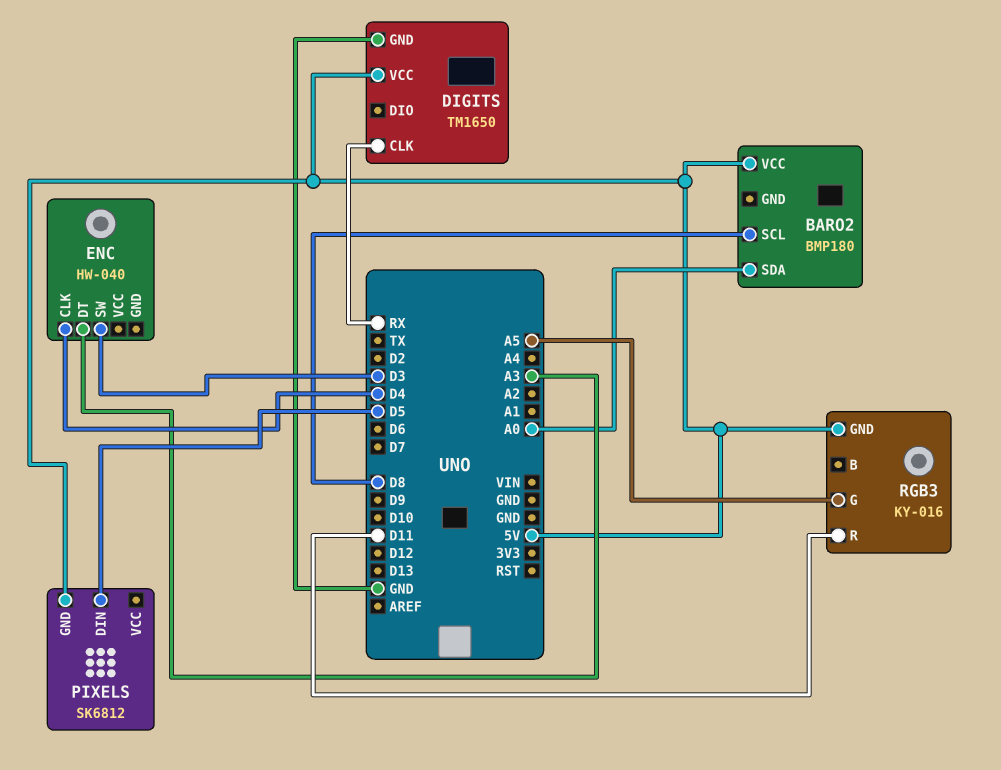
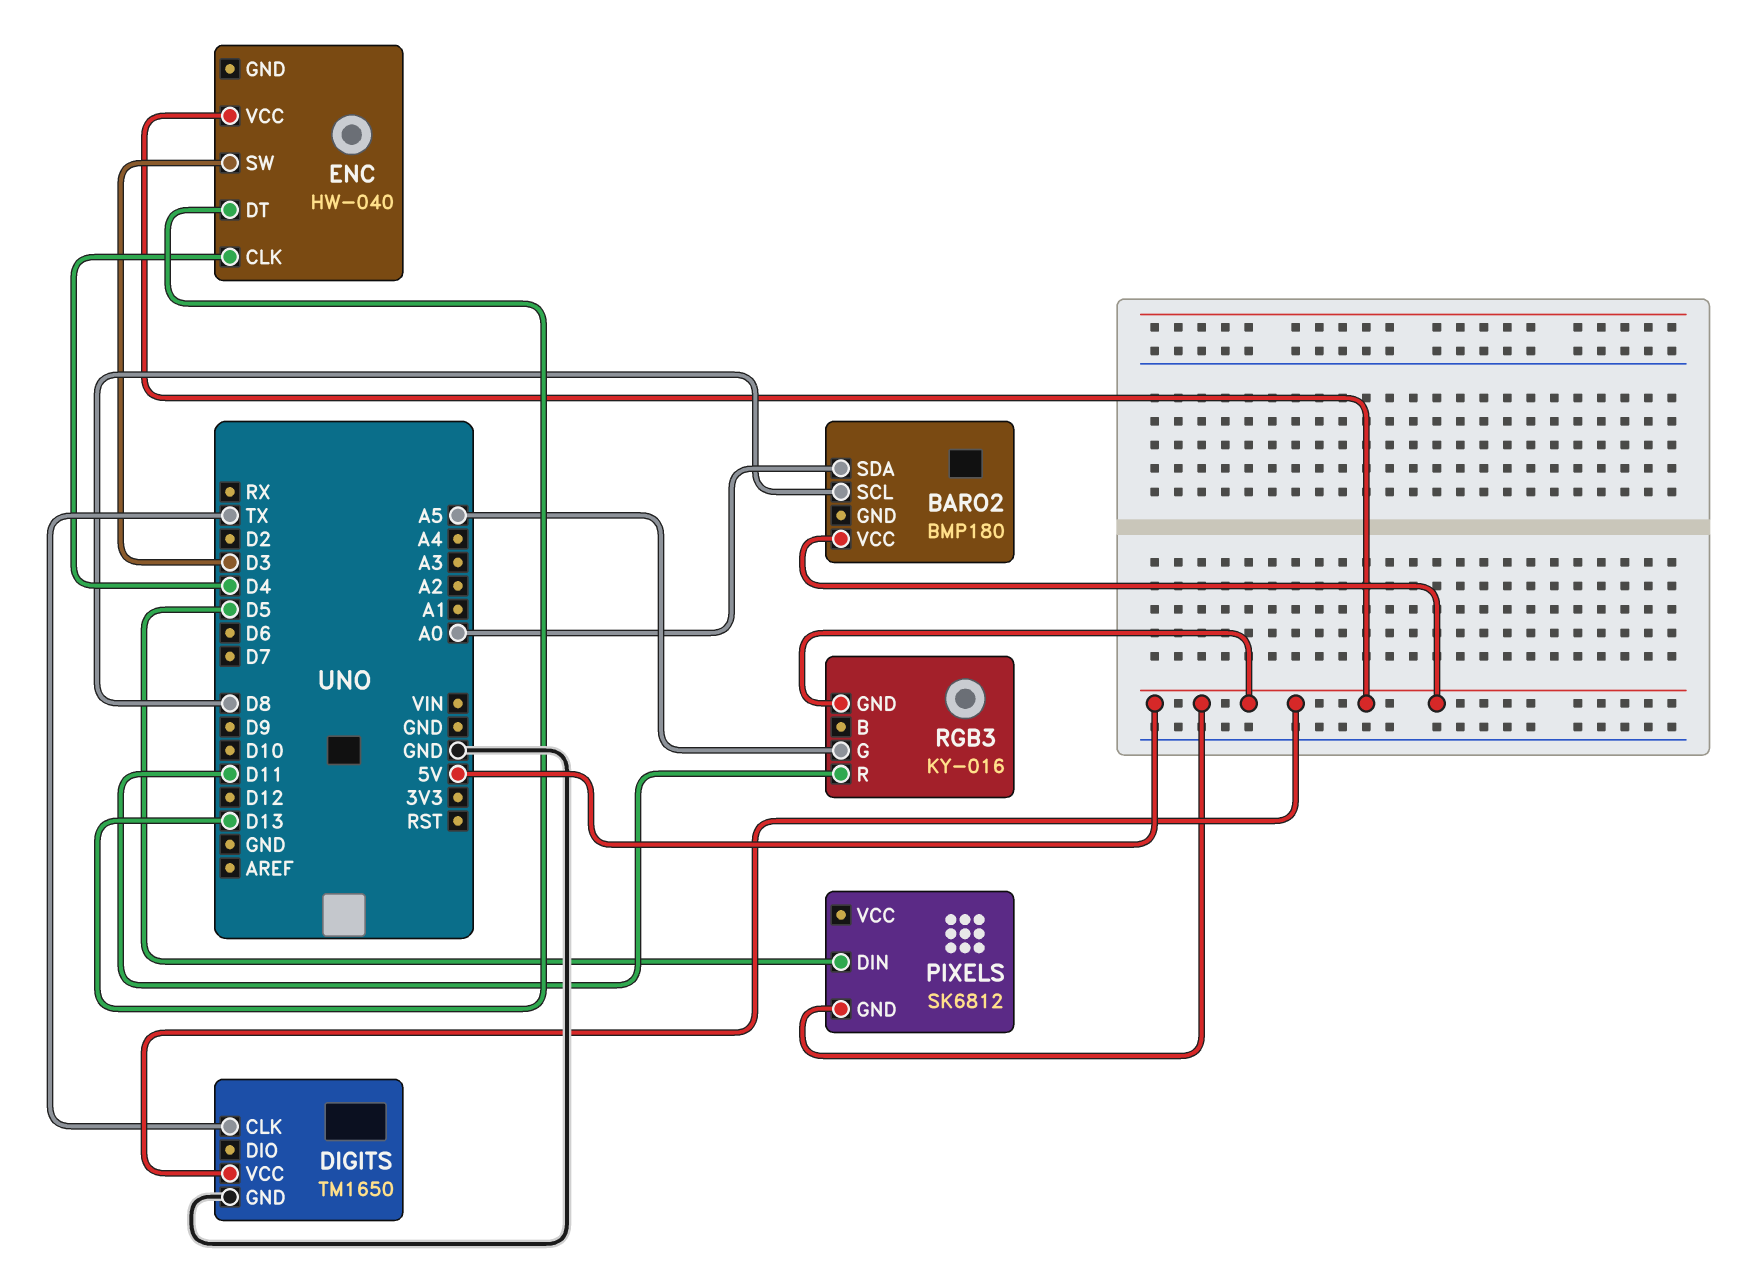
DIGITS pin CLK: RX -> TX
ENC pin DT: A3 -> D13
ENC pin VCC: none -> 5V

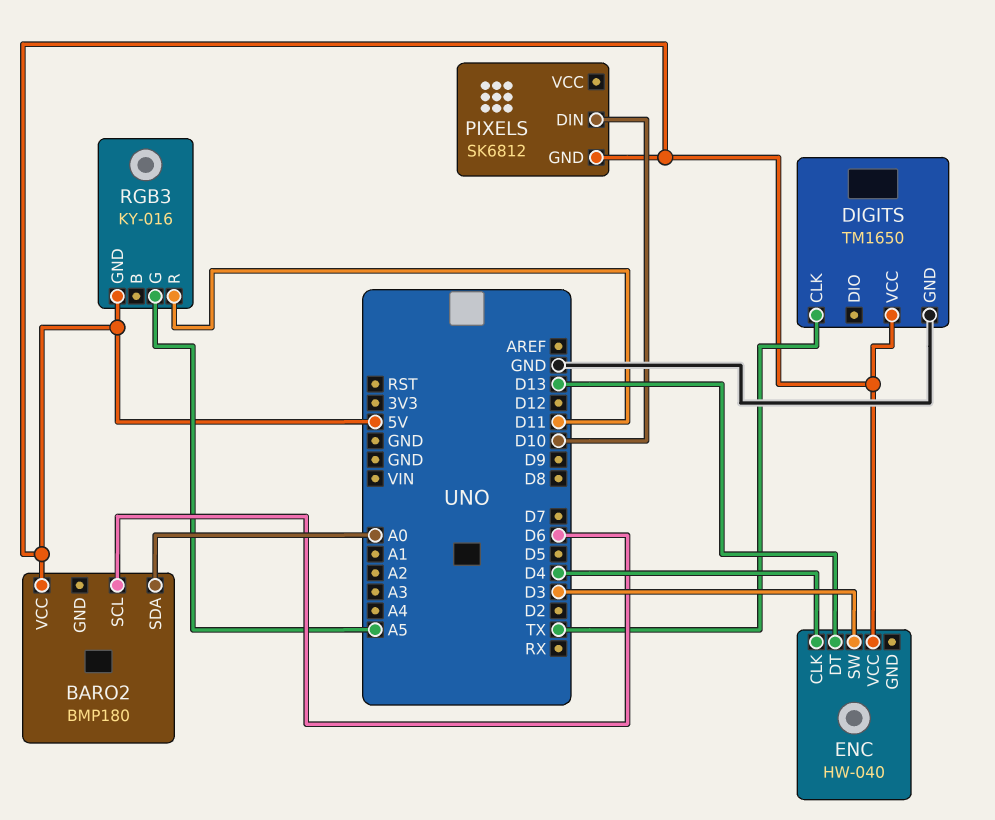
BARO2 pin SCL: D8 -> D6
PIXELS pin DIN: D5 -> D10

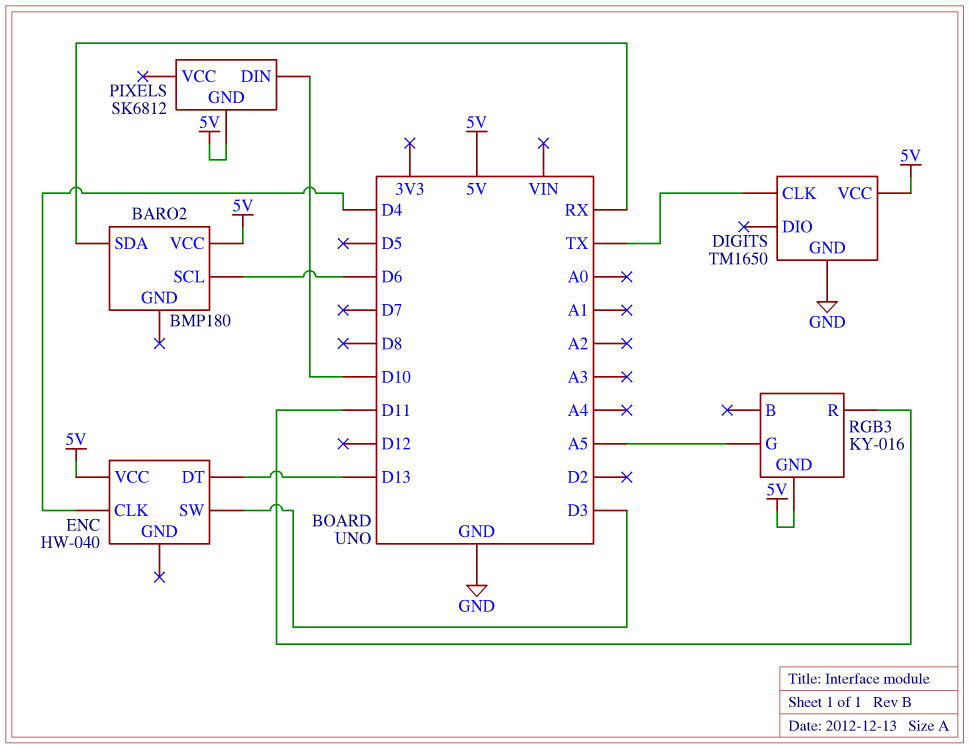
BARO2 pin SDA: A0 -> RX

